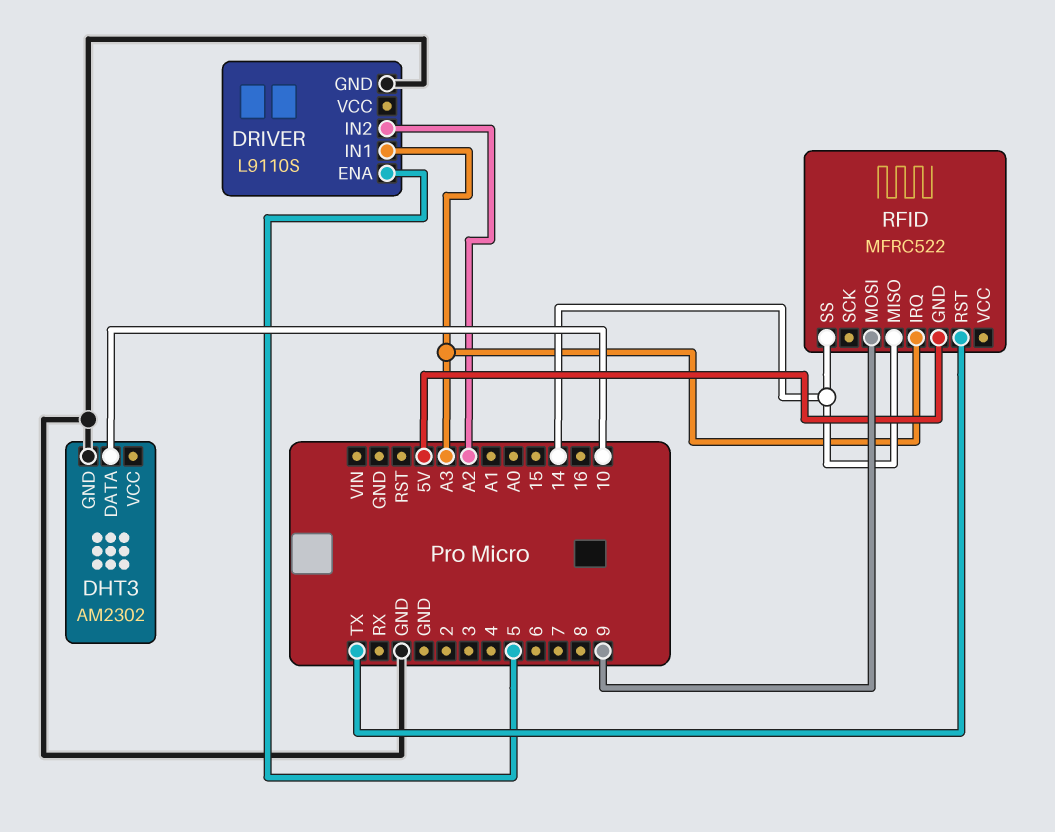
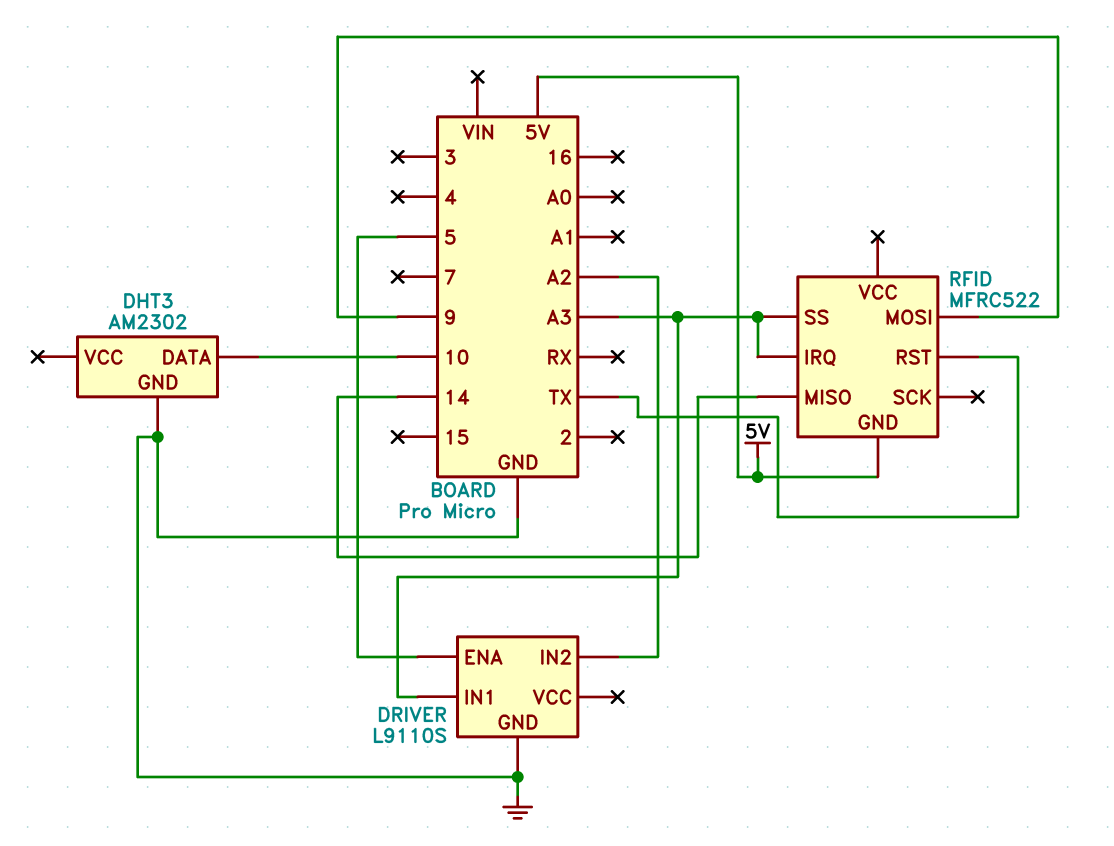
RFID pin SS: 14 -> A3

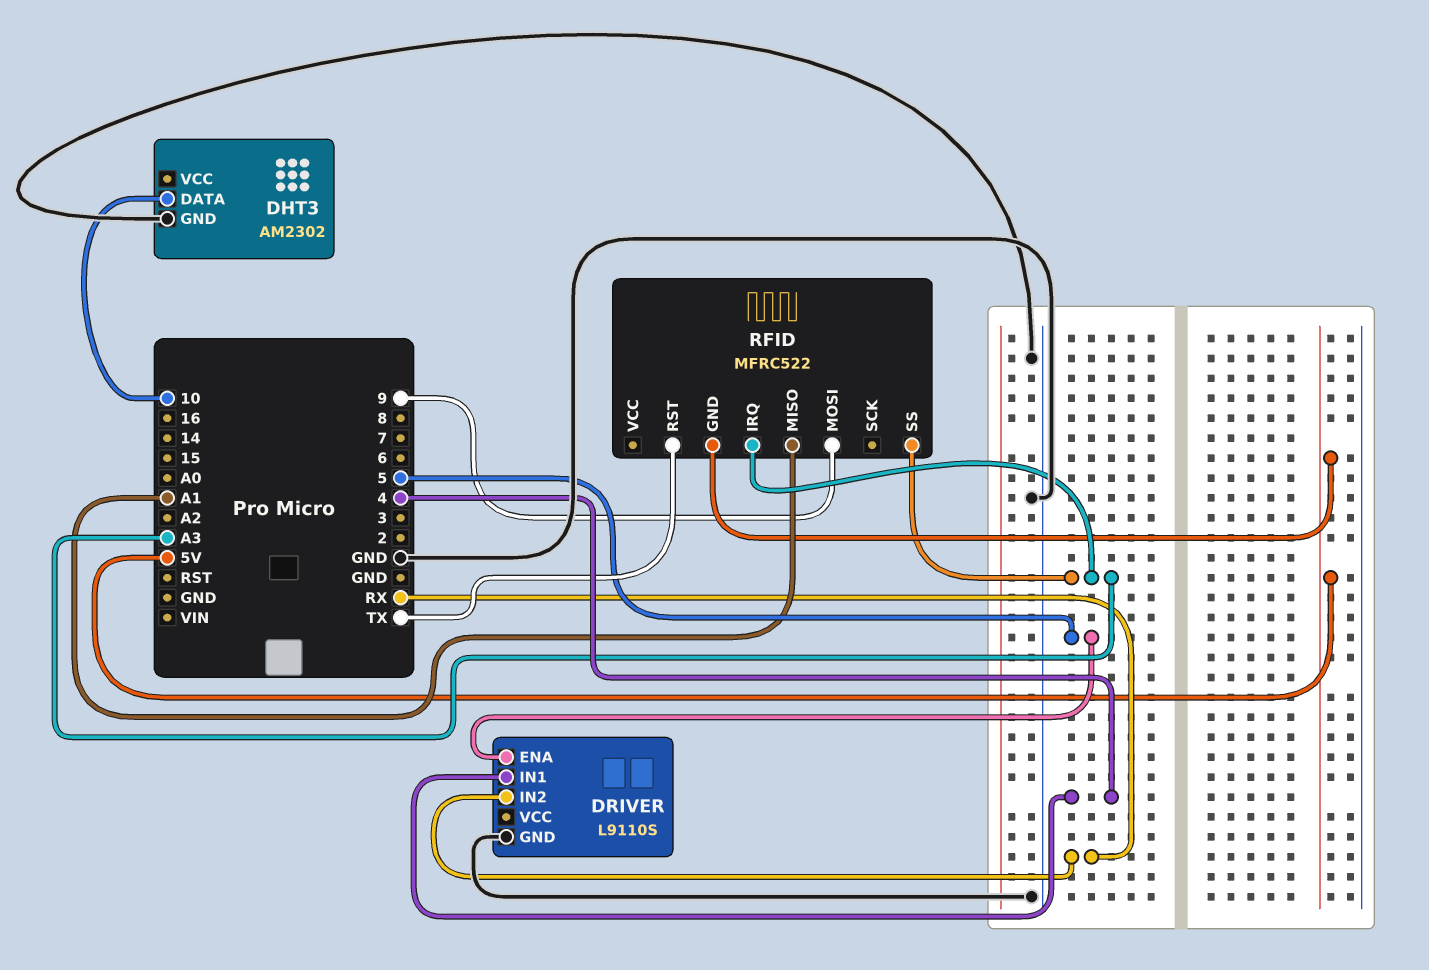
DRIVER pin IN1: A3 -> 4
DRIVER pin IN2: A2 -> RX
RFID pin MISO: 14 -> A1

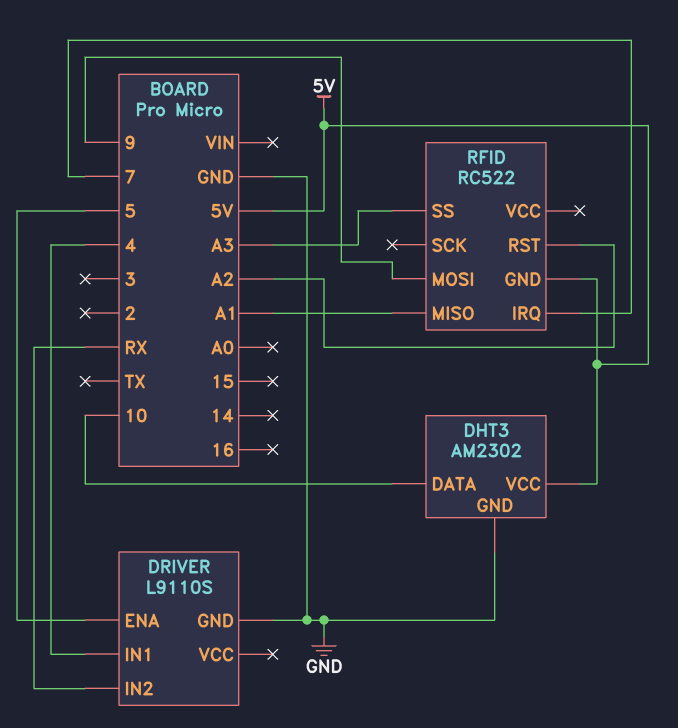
DHT3 pin VCC: none -> 5V
RFID: MFRC522 -> RC522
RFID pin IRQ: A3 -> 7
RFID pin RST: TX -> A2

